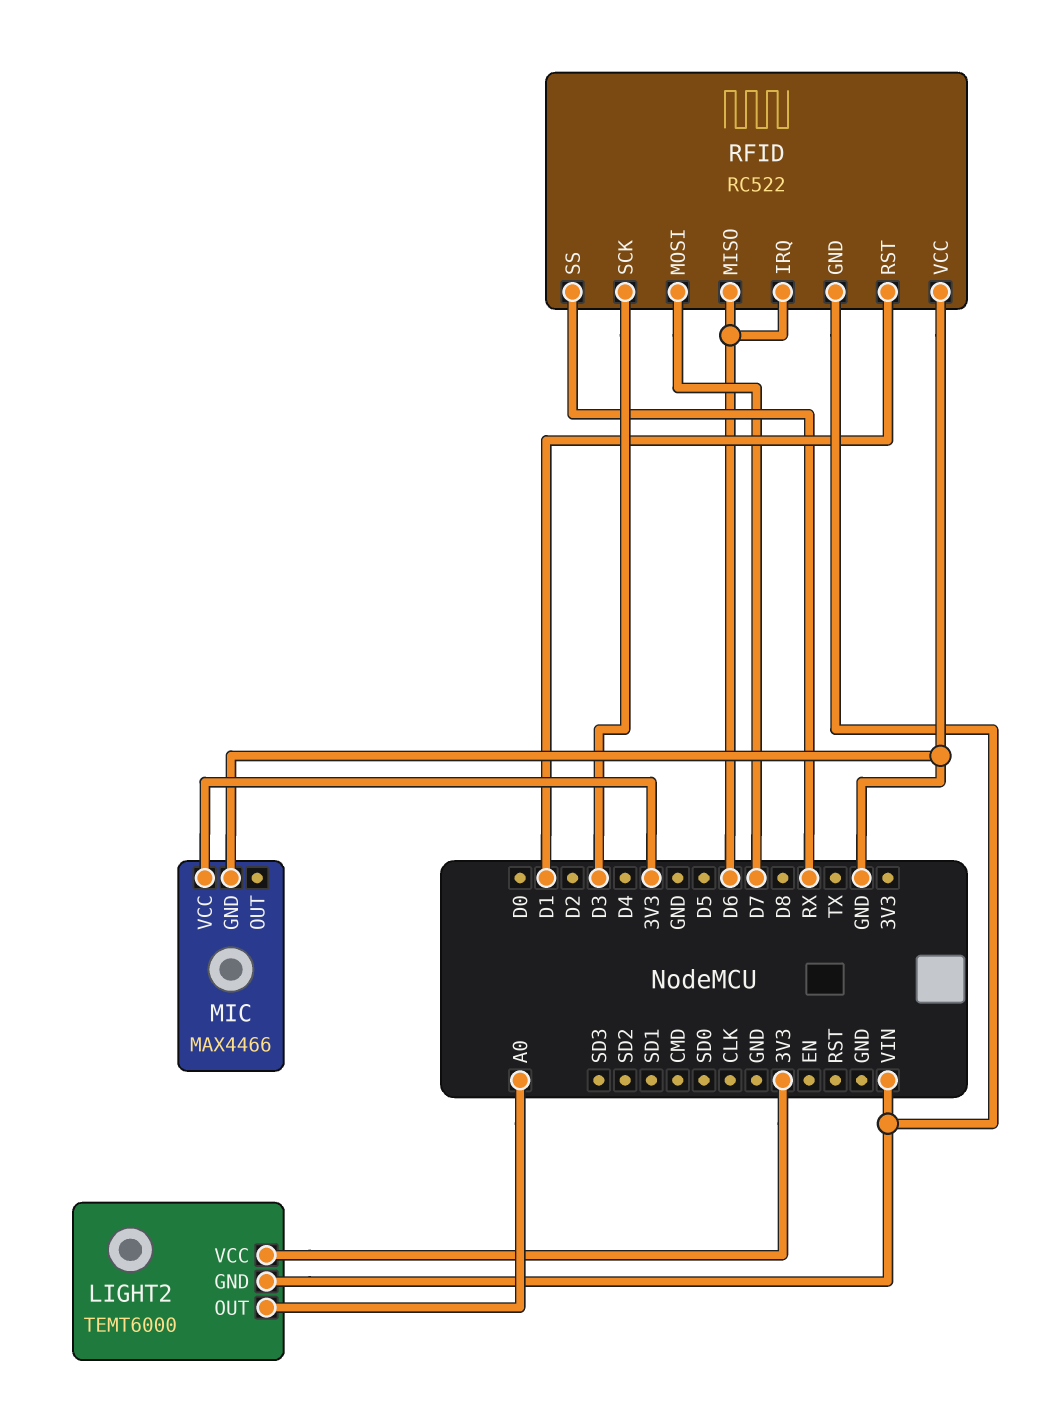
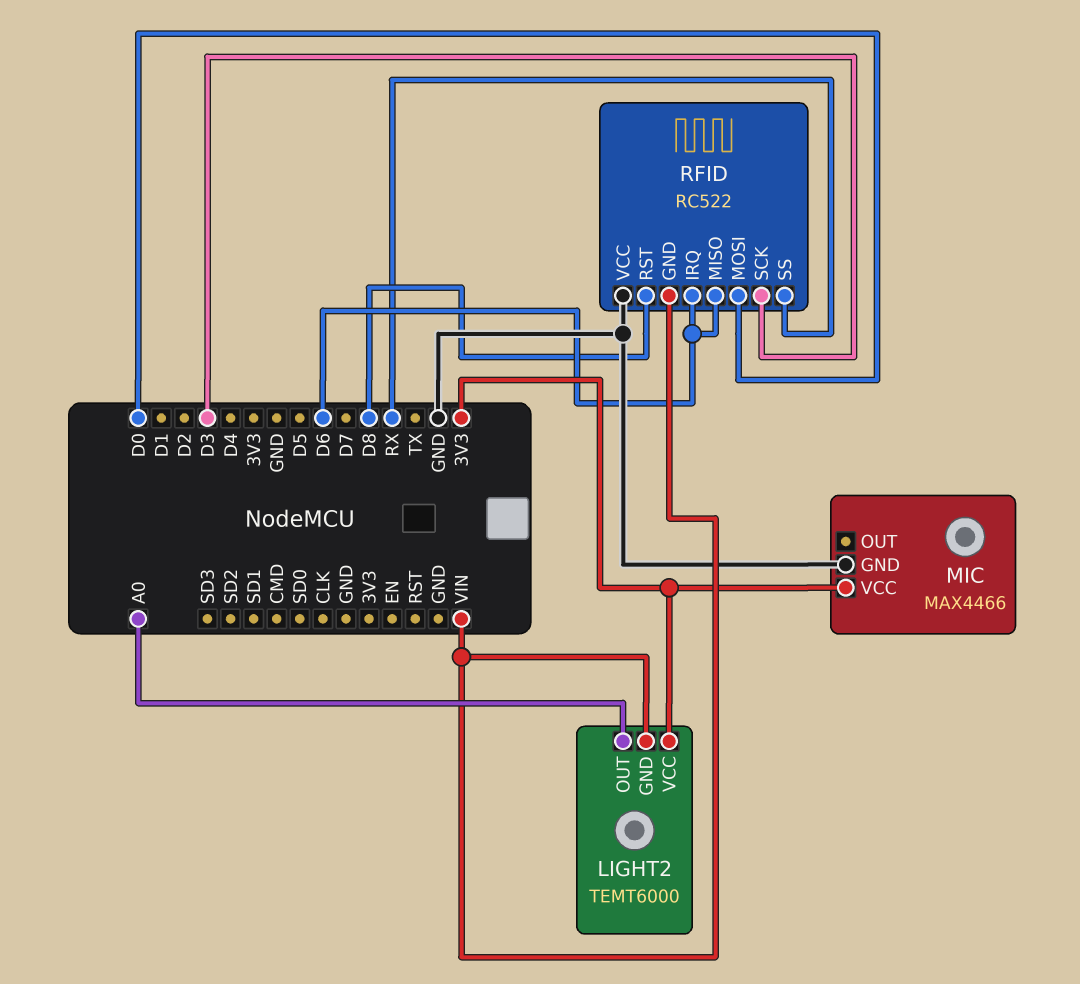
RFID pin MOSI: D7 -> D0
RFID pin RST: D1 -> D8

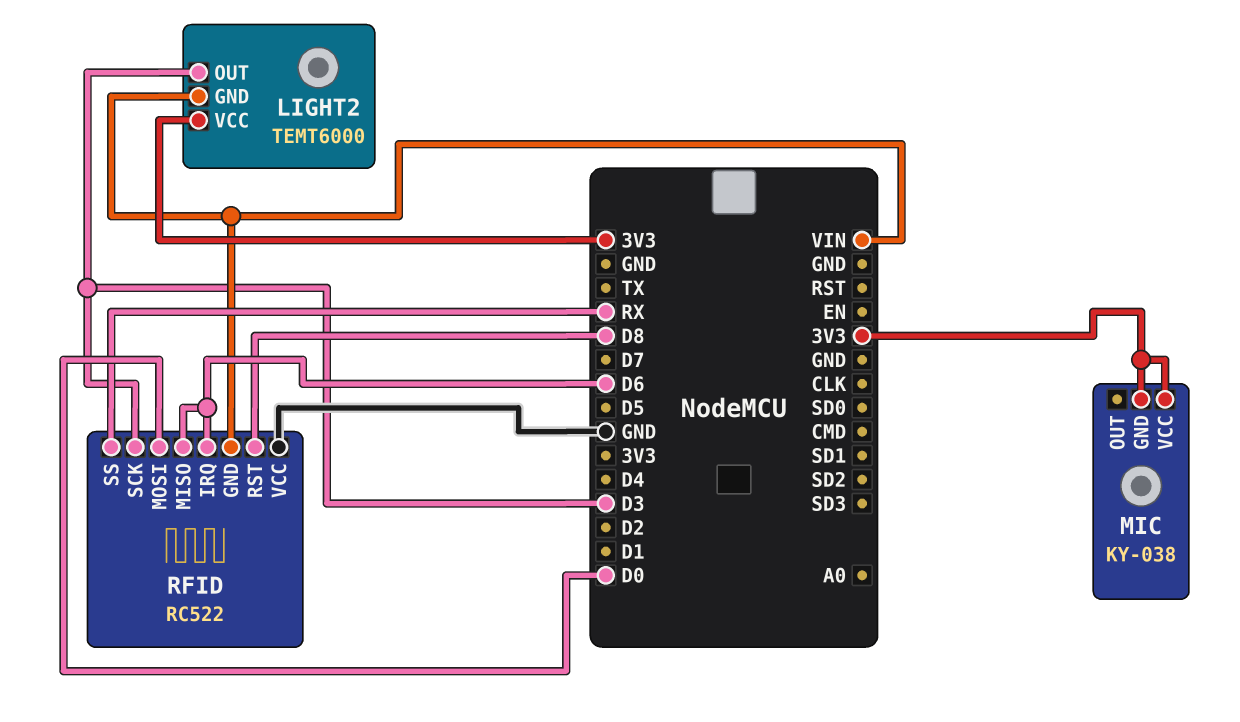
LIGHT2 pin OUT: A0 -> D3
MIC: MAX4466 -> KY-038
MIC pin GND: GND -> 3V3

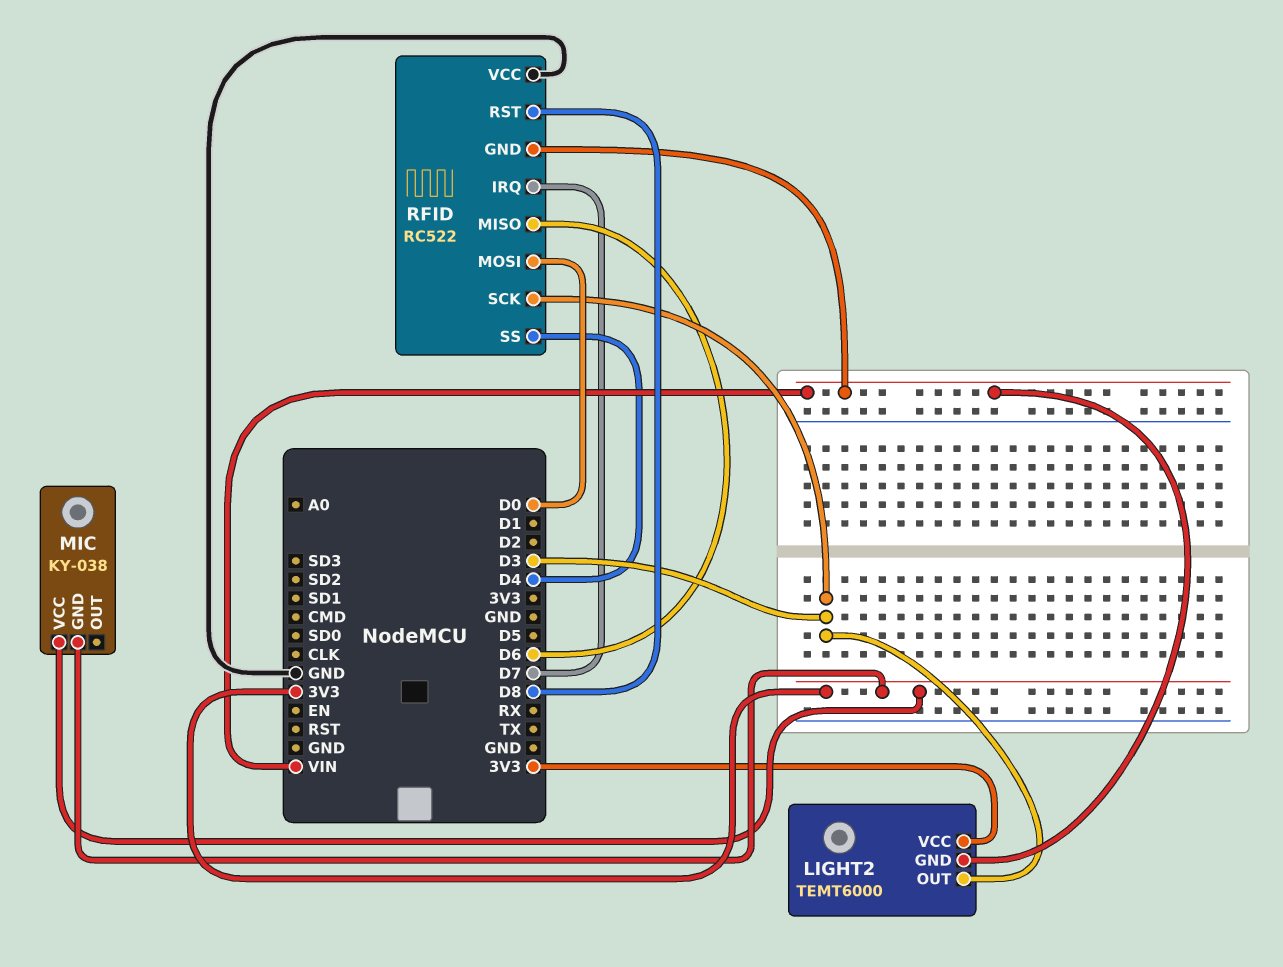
RFID pin IRQ: D6 -> D7
RFID pin SS: RX -> D4

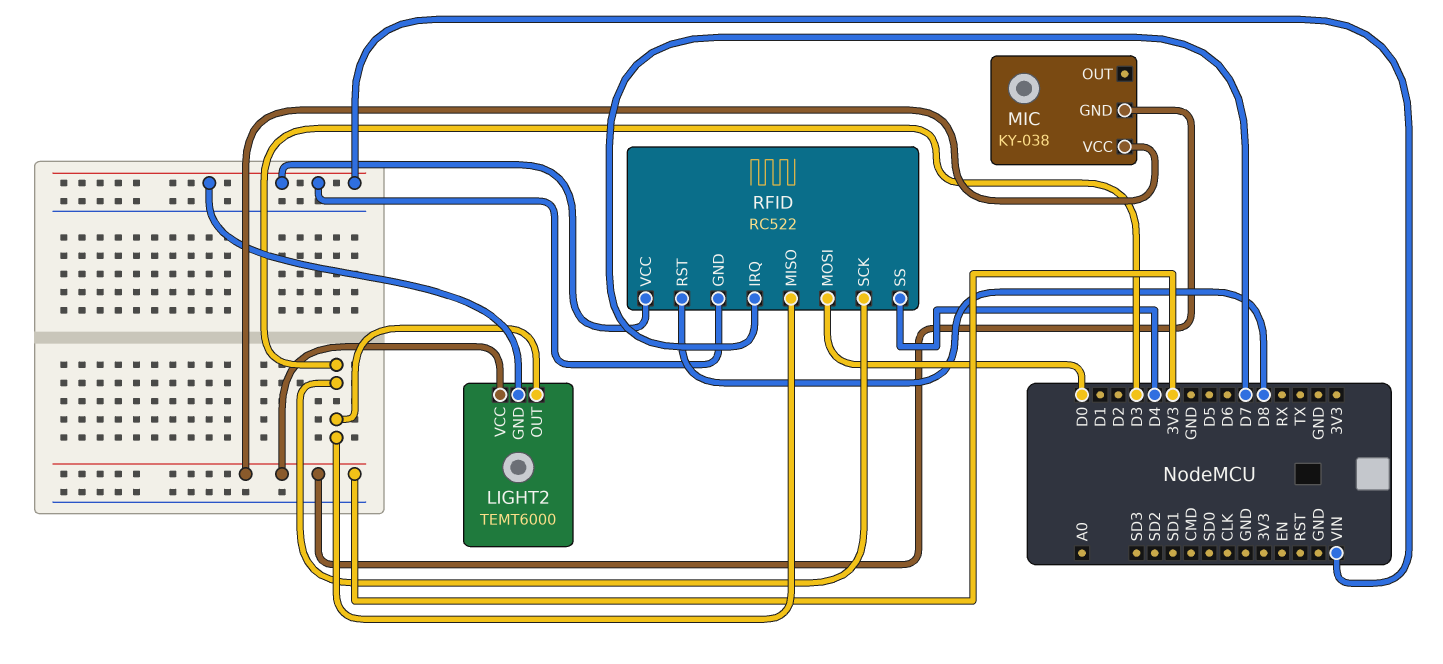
RFID pin MISO: D6 -> D3
RFID pin VCC: GND -> VIN

